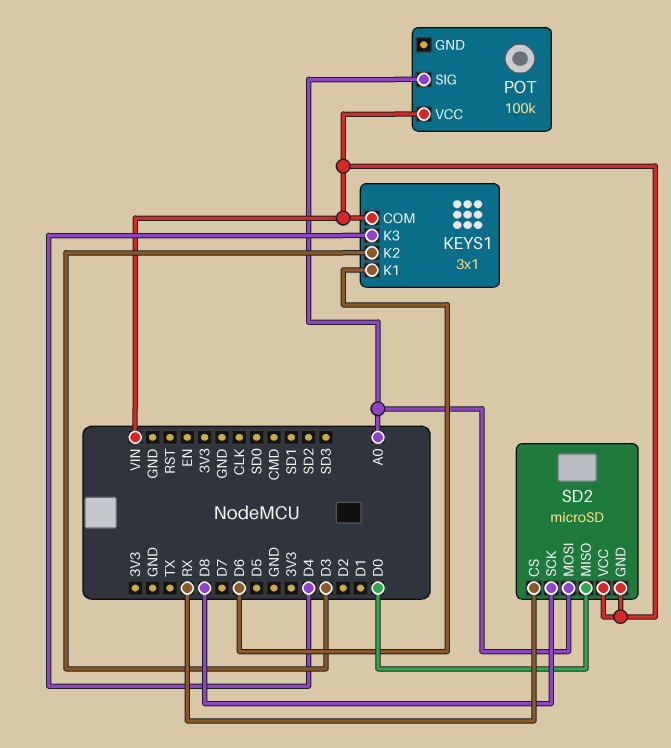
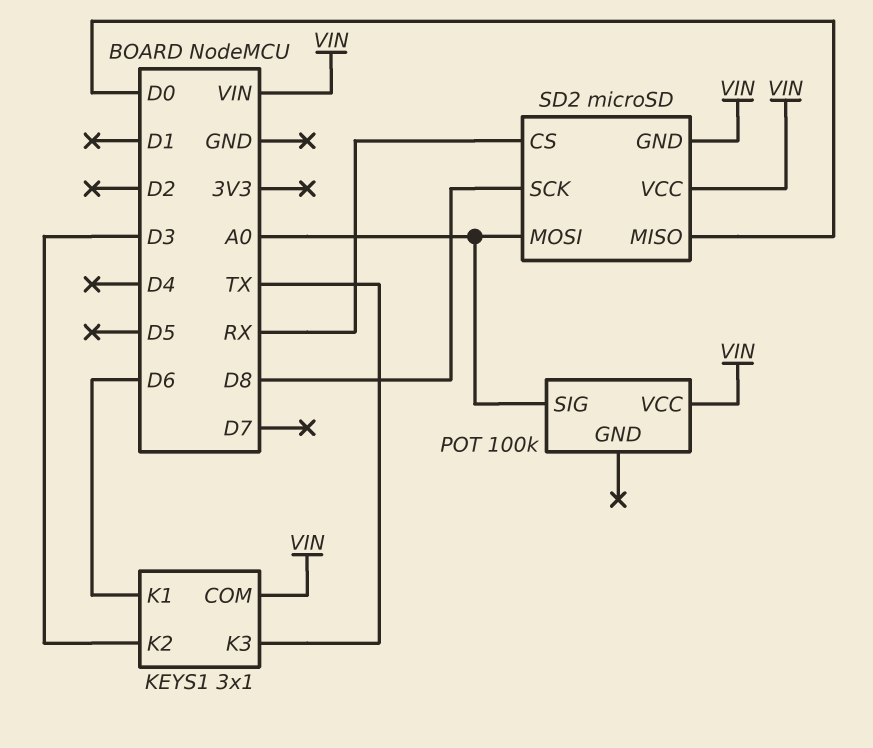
KEYS1 pin K3: D4 -> TX

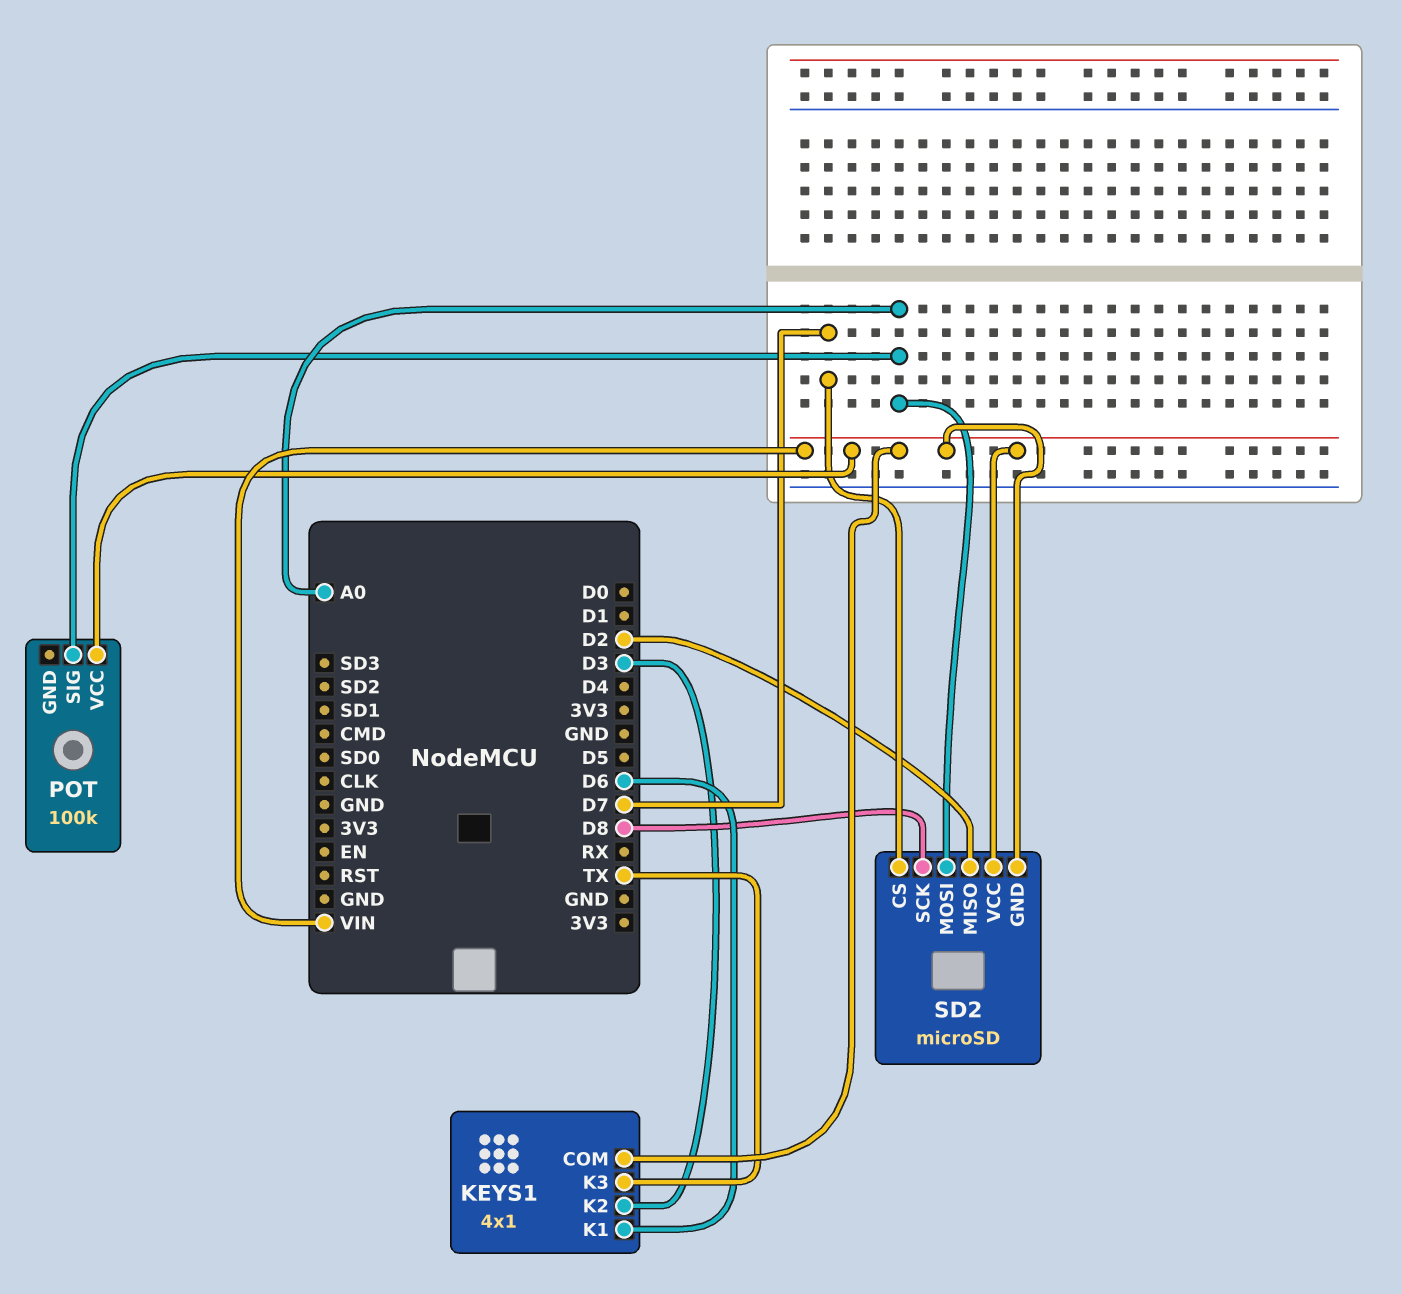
KEYS1: 3x1 -> 4x1
SD2 pin CS: RX -> D7
SD2 pin MISO: D0 -> D2

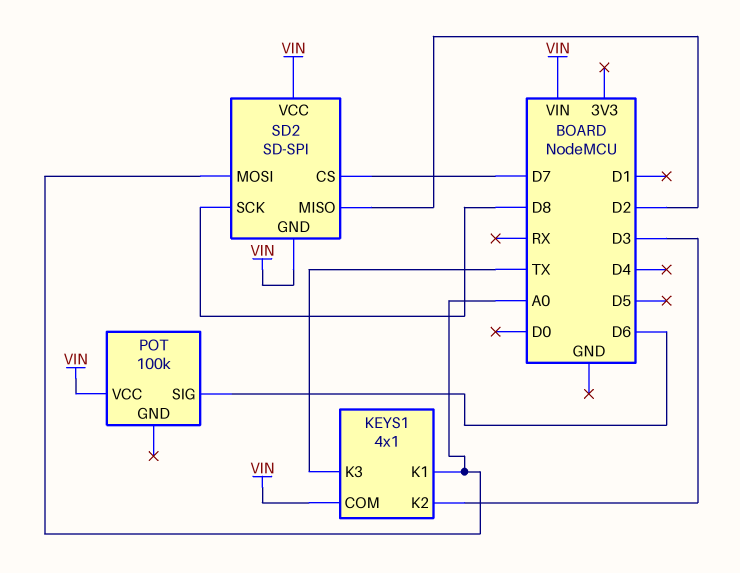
KEYS1 pin K1: D6 -> A0
POT pin SIG: A0 -> D6
SD2: microSD -> SD-SPI

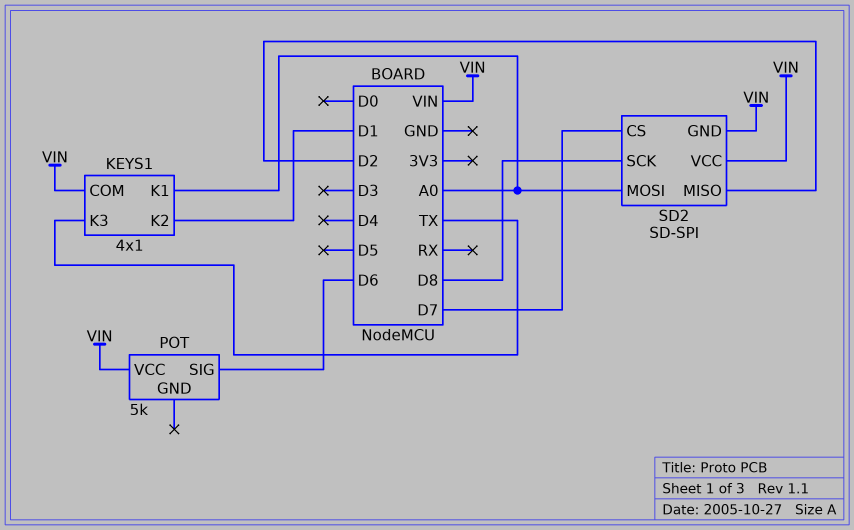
KEYS1 pin K2: D3 -> D1
POT: 100k -> 5k

